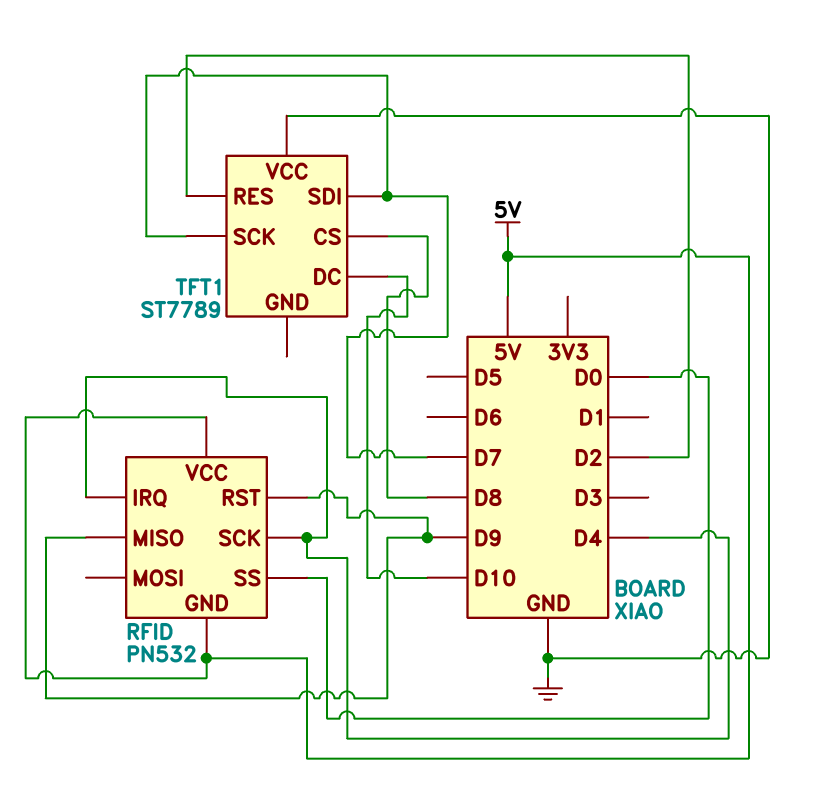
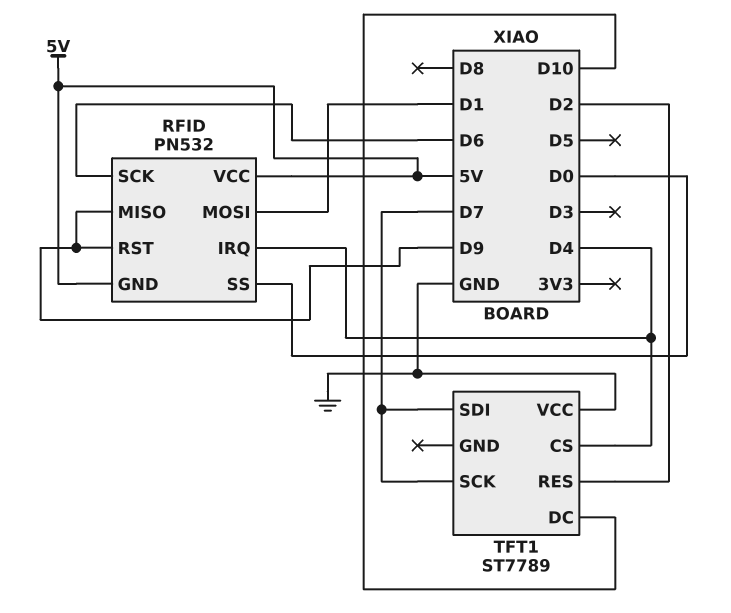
RFID pin MOSI: none -> D1
RFID pin SCK: D4 -> D6
TFT1 pin CS: D8 -> D4

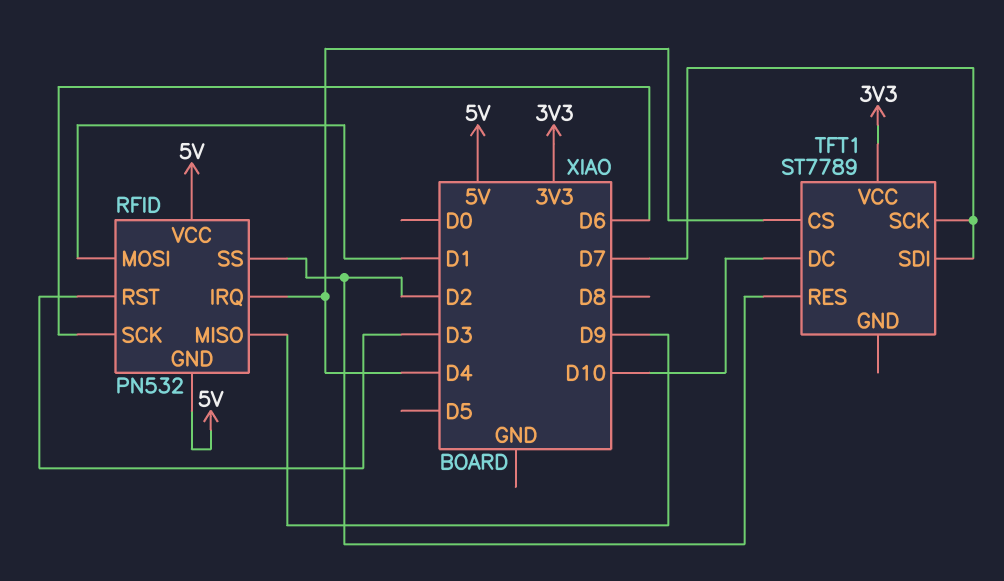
RFID pin RST: D9 -> D3
RFID pin SS: D0 -> D2
TFT1 pin VCC: GND -> 3V3

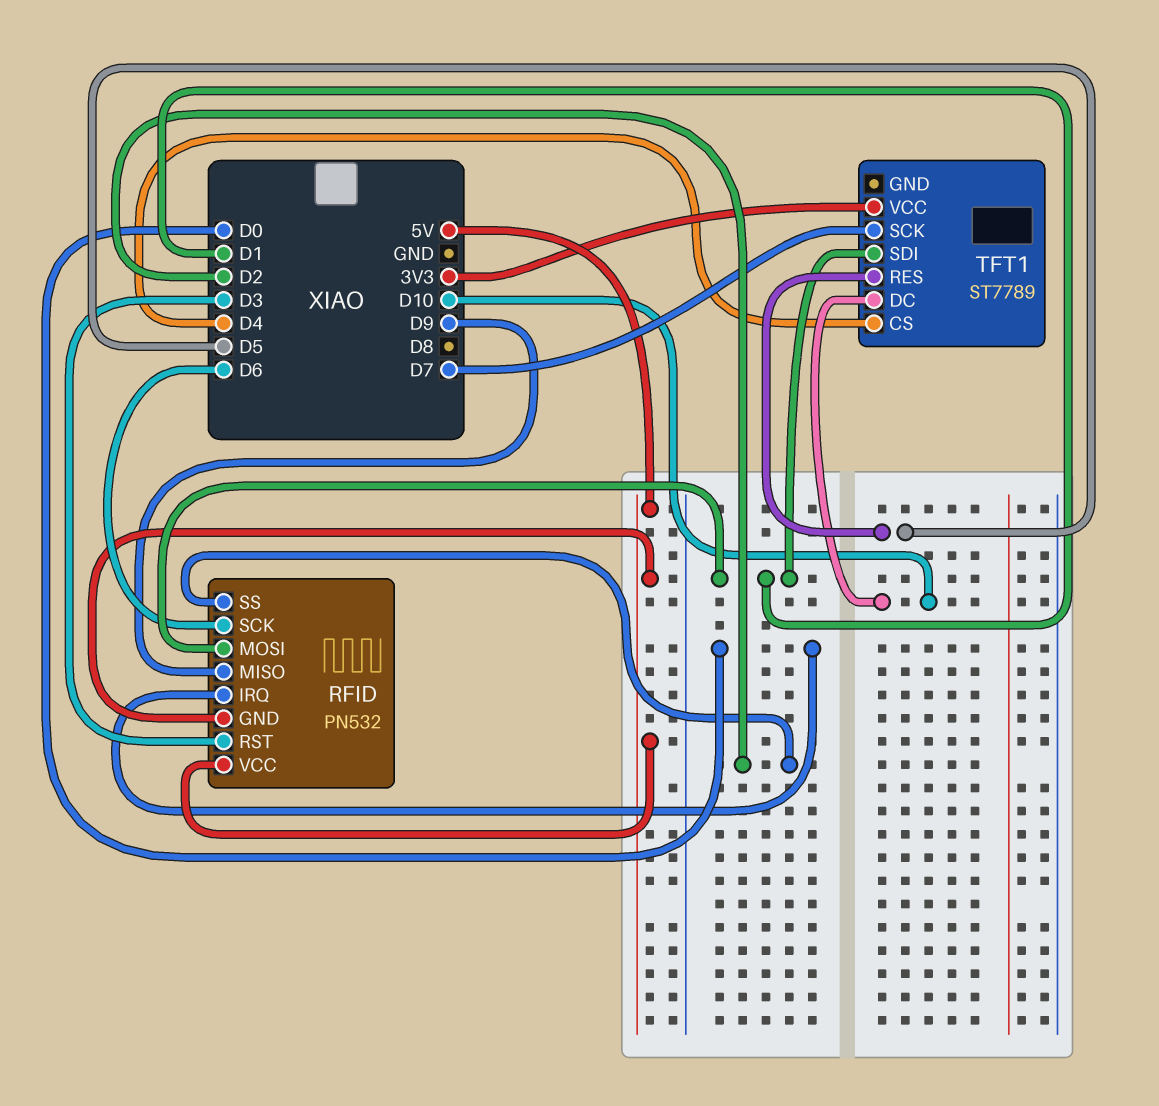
RFID pin IRQ: D4 -> D0
TFT1 pin RES: D2 -> D5
TFT1 pin SDI: D7 -> D1

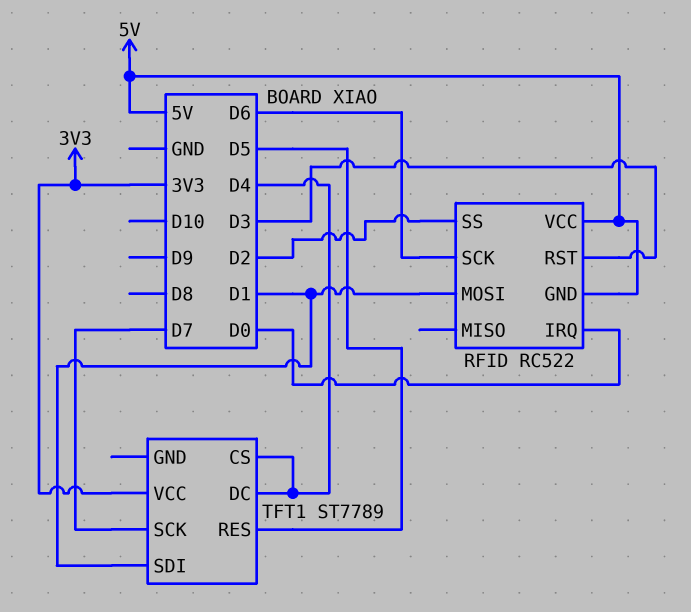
RFID: PN532 -> RC522
RFID pin MISO: D9 -> none
TFT1 pin DC: D10 -> D4

